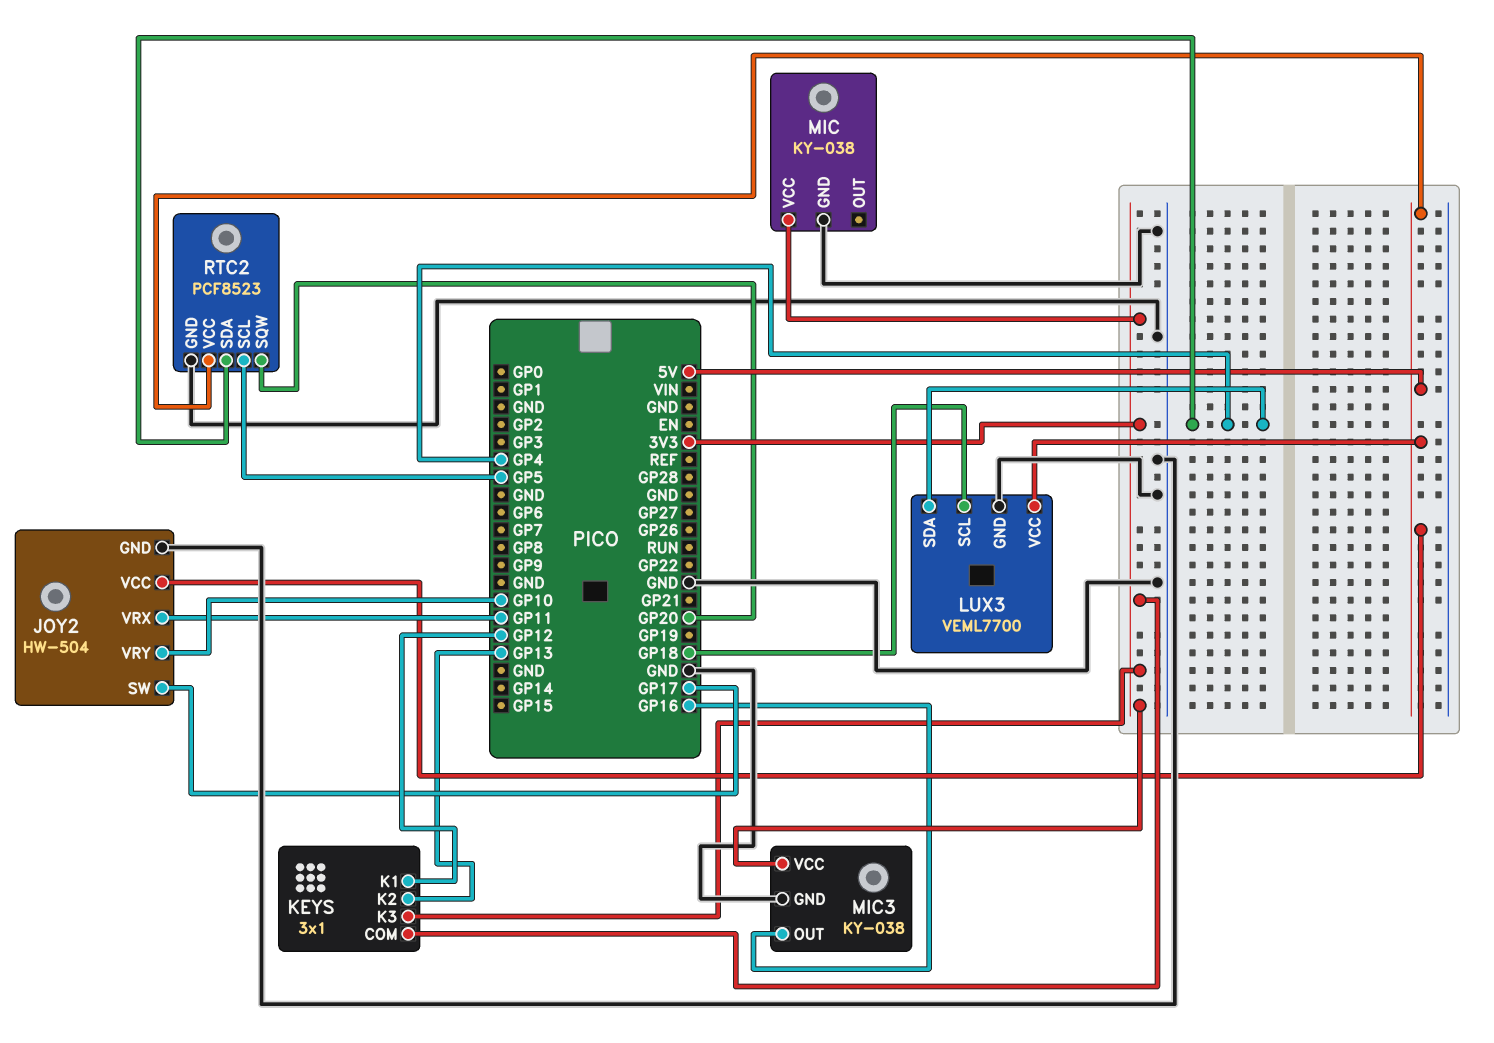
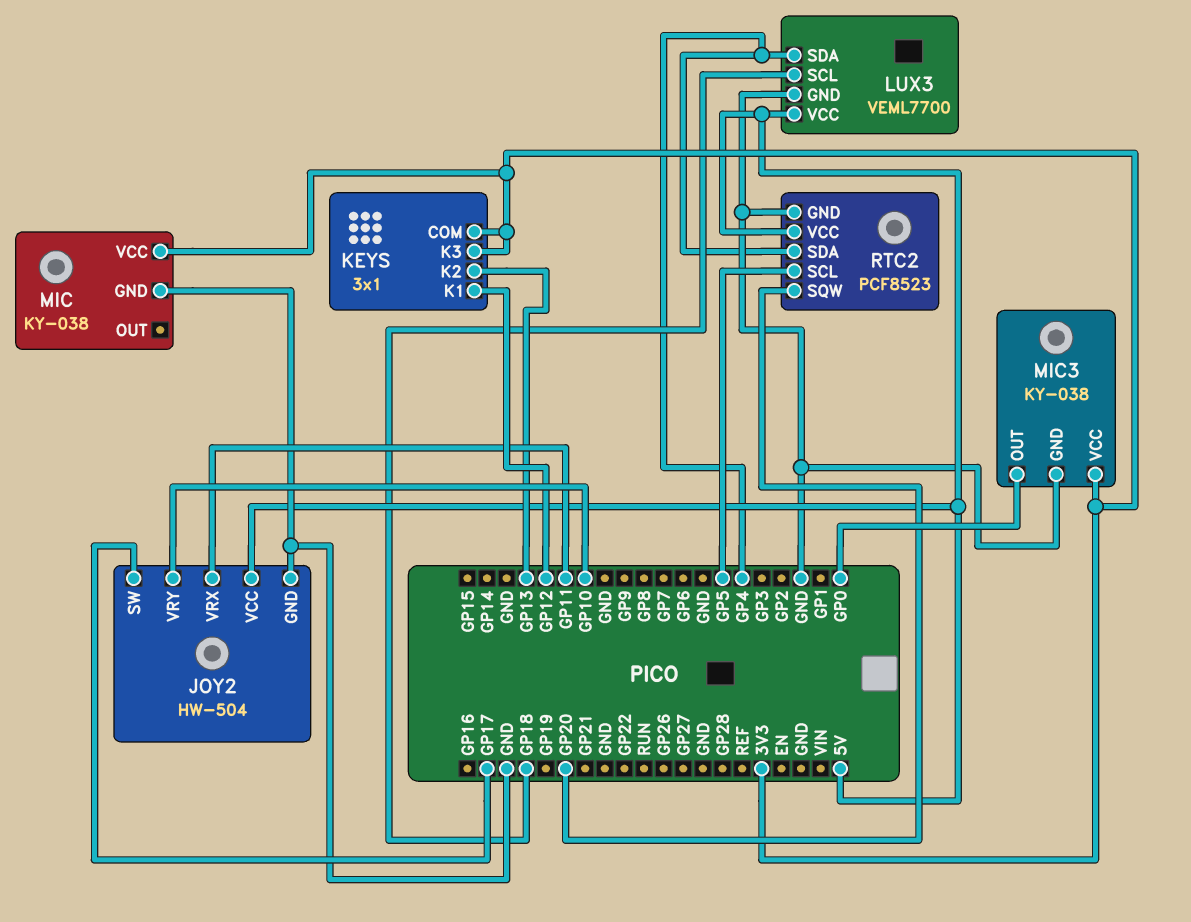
MIC3 pin OUT: GP16 -> GP0

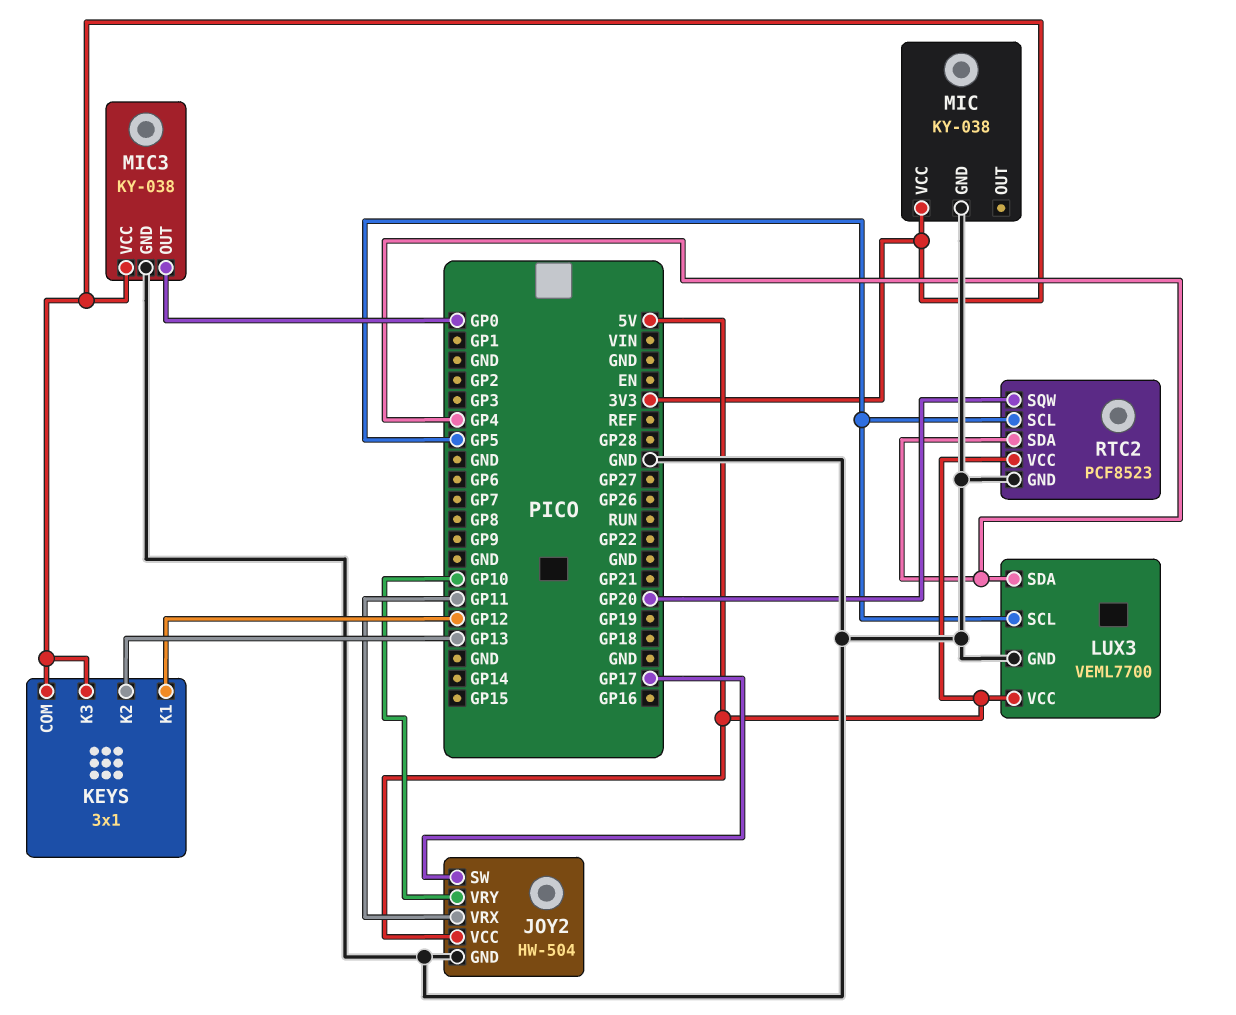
LUX3 pin SCL: GP18 -> GP5

